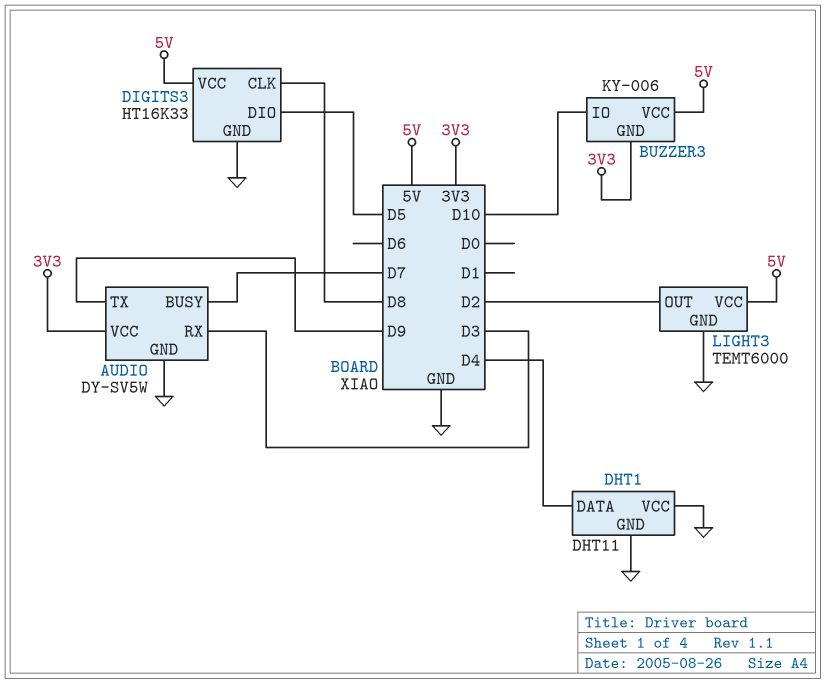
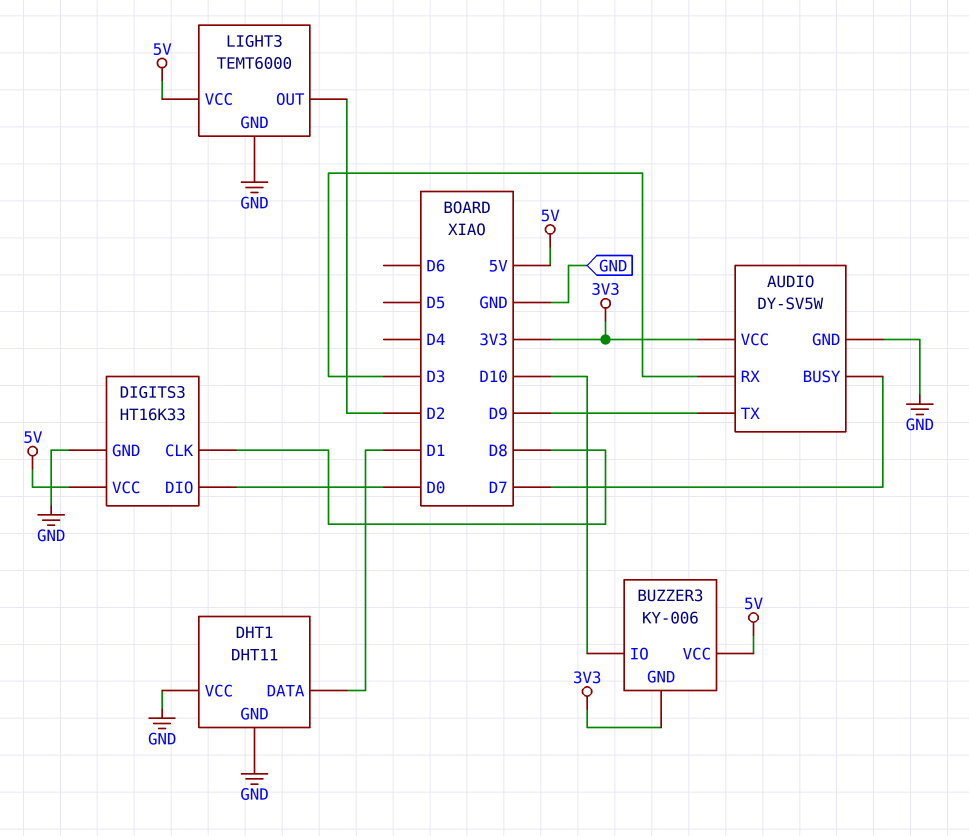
DHT1 pin DATA: D4 -> D1
DIGITS3 pin DIO: D5 -> D0

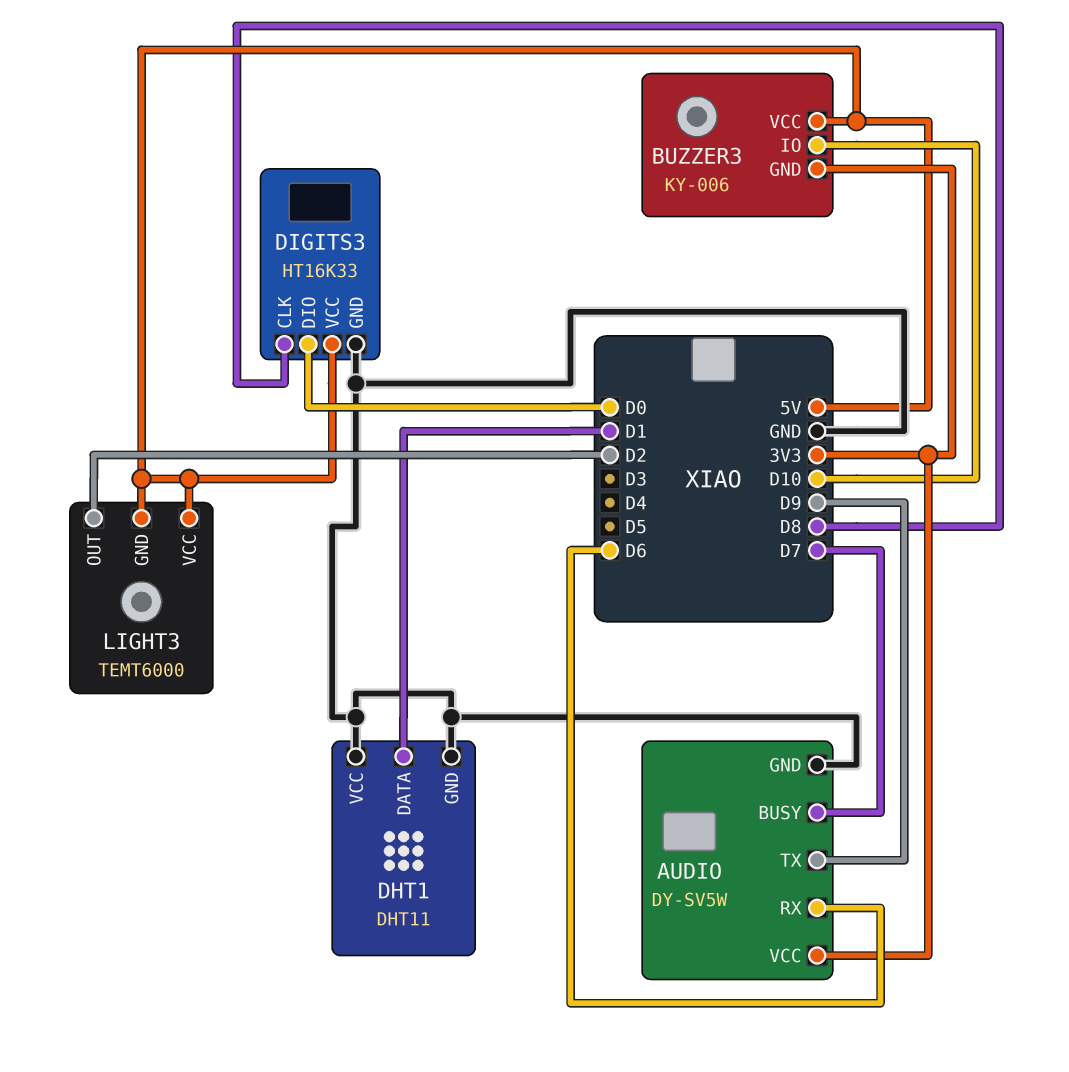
AUDIO pin RX: D3 -> D6
LIGHT3 pin GND: GND -> 5V

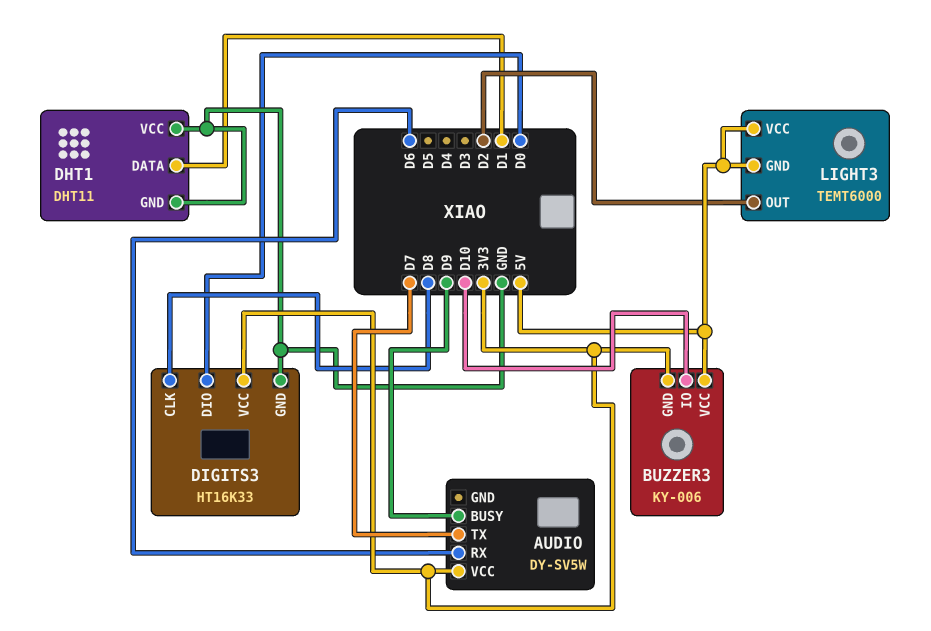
AUDIO pin BUSY: D7 -> D9
AUDIO pin GND: GND -> none
AUDIO pin TX: D9 -> D7
DIGITS3 pin VCC: 5V -> 3V3

